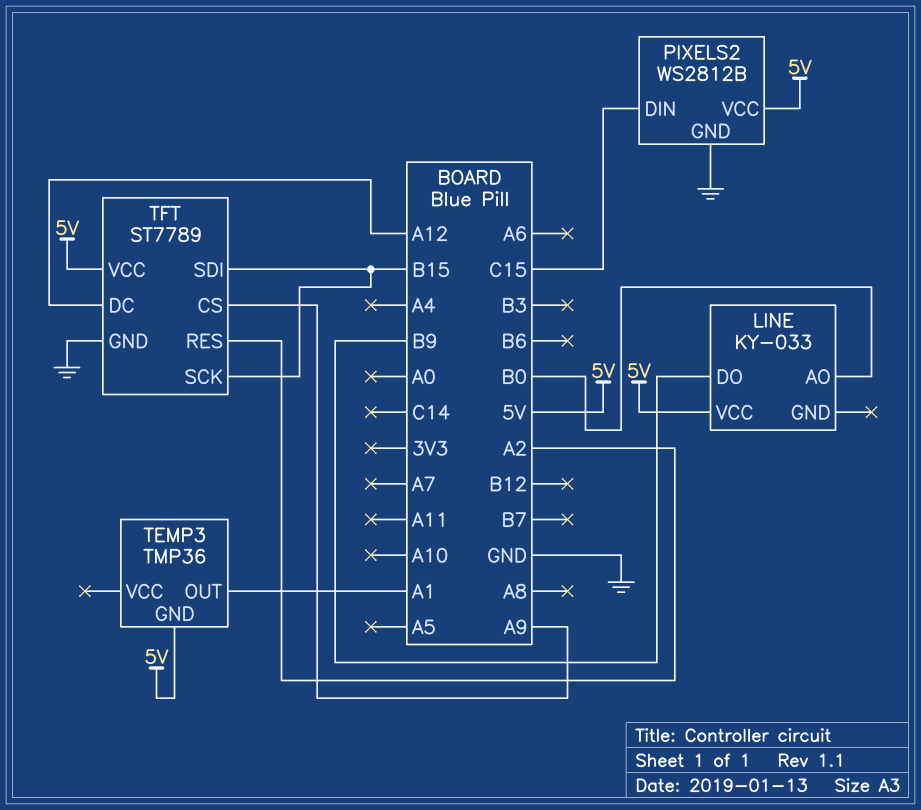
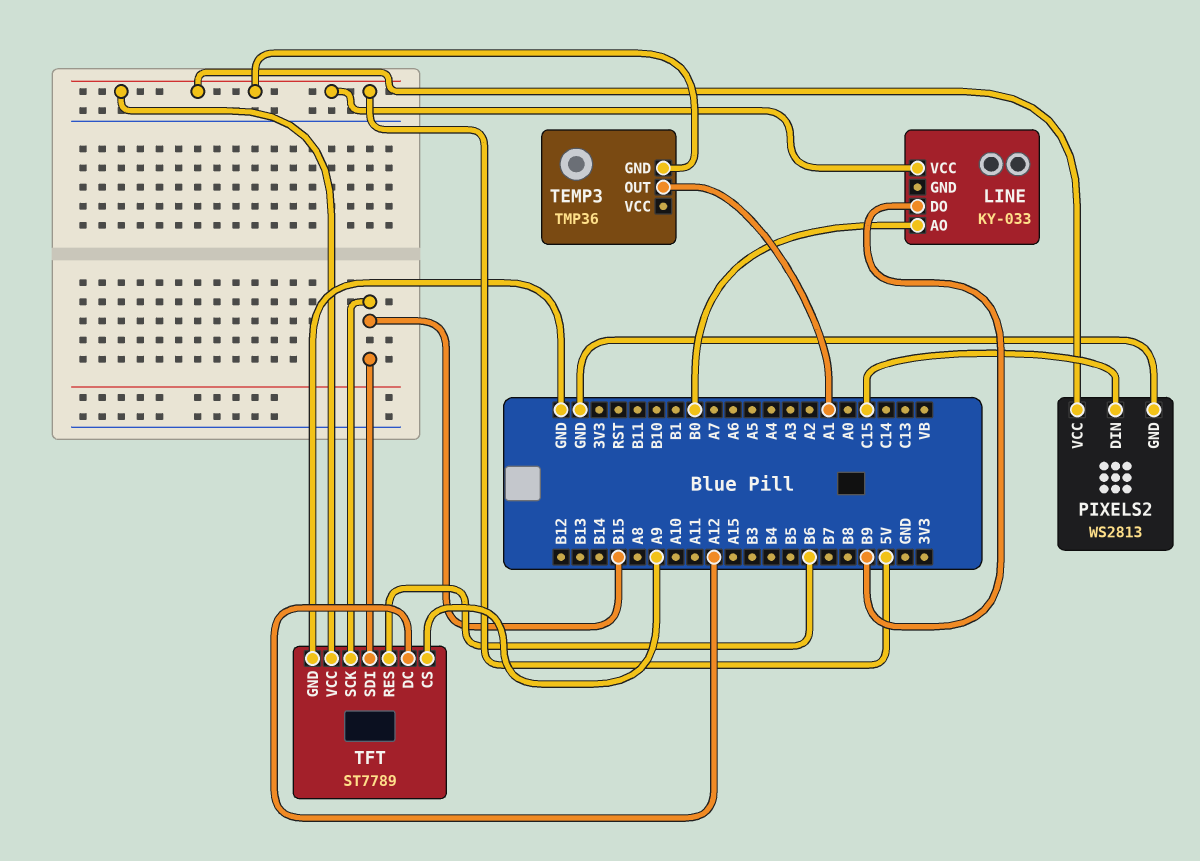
PIXELS2: WS2812B -> WS2813
TFT pin RES: A2 -> B6

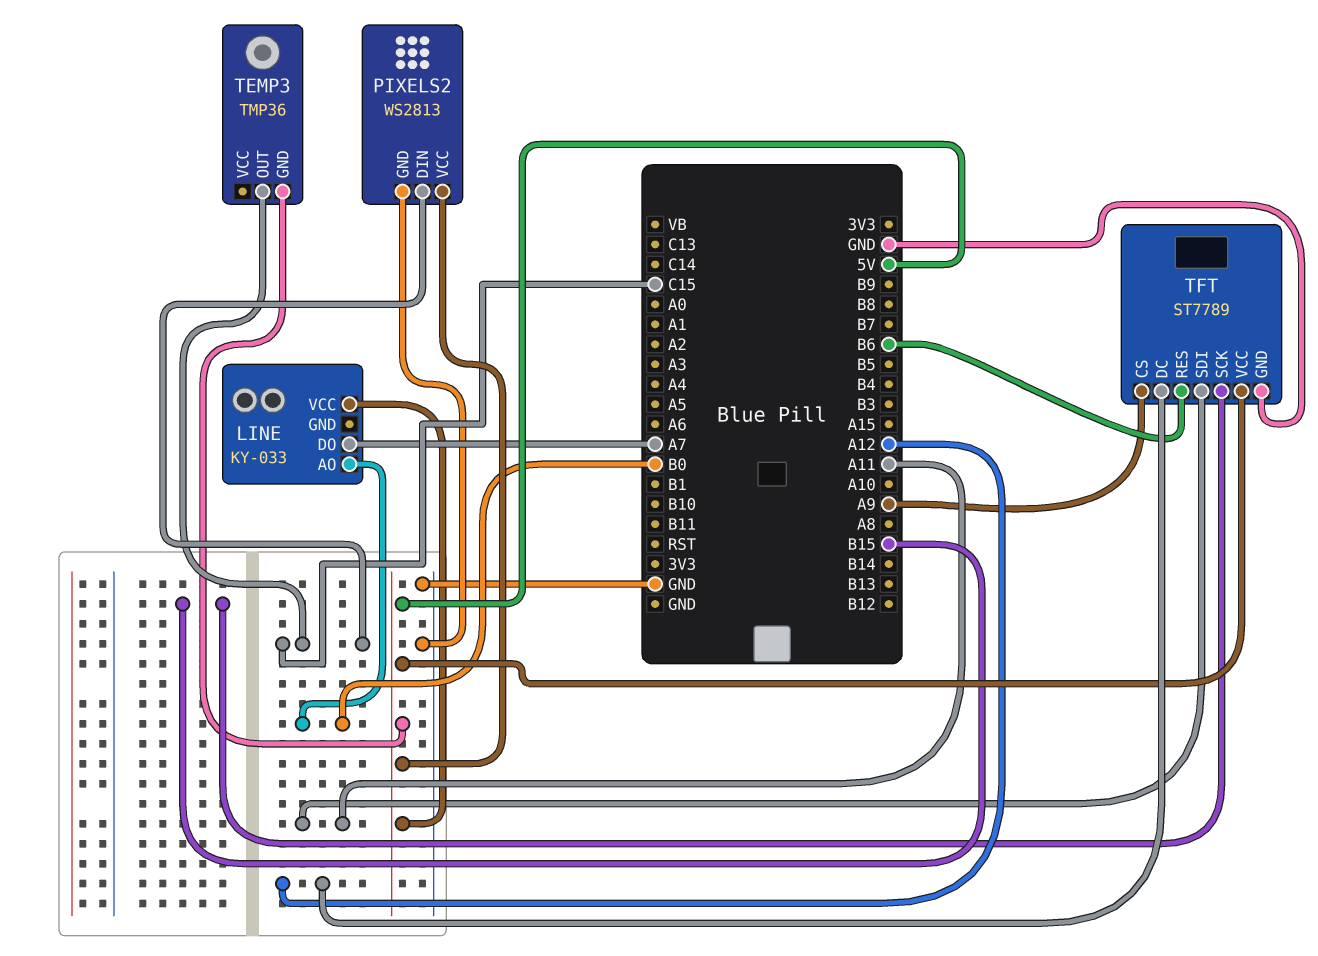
LINE pin DO: B9 -> A7
TEMP3 pin OUT: A1 -> C15
TFT pin SDI: B15 -> A11

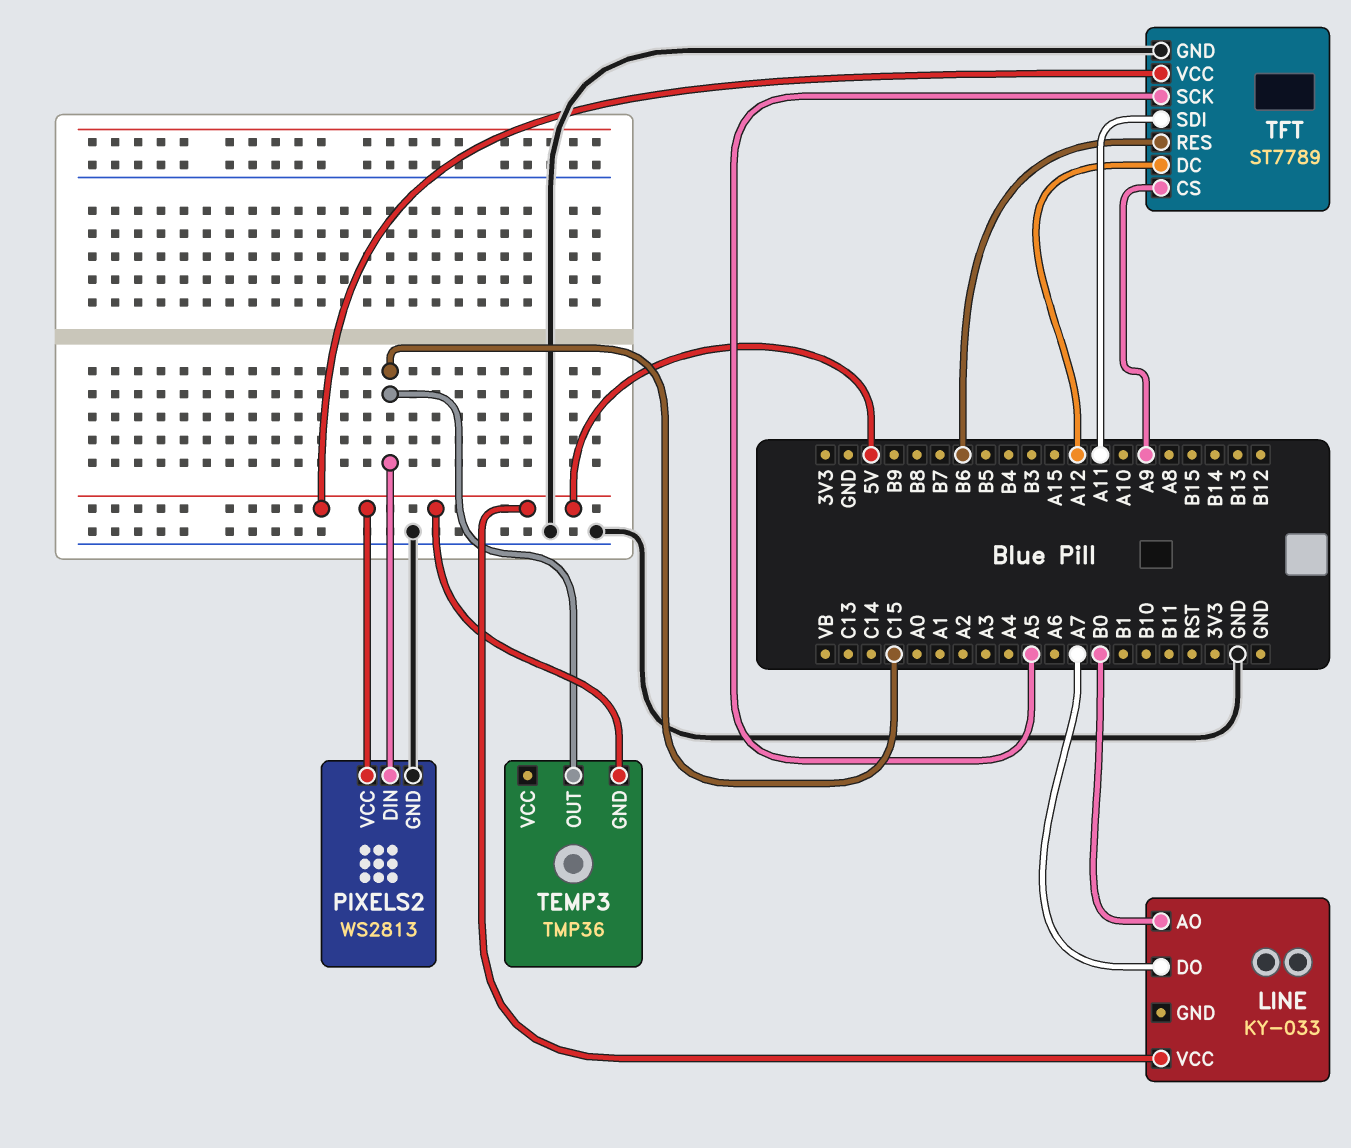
TFT pin SCK: B15 -> A5

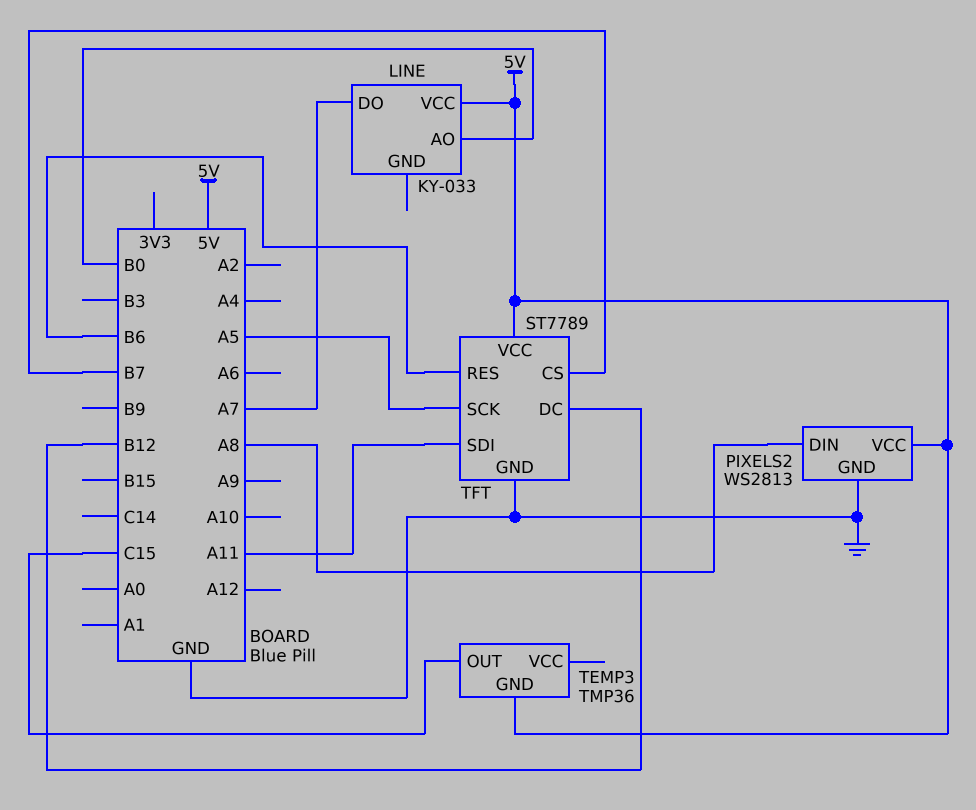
PIXELS2 pin DIN: C15 -> A8
TFT pin CS: A9 -> B7
TFT pin DC: A12 -> B12

